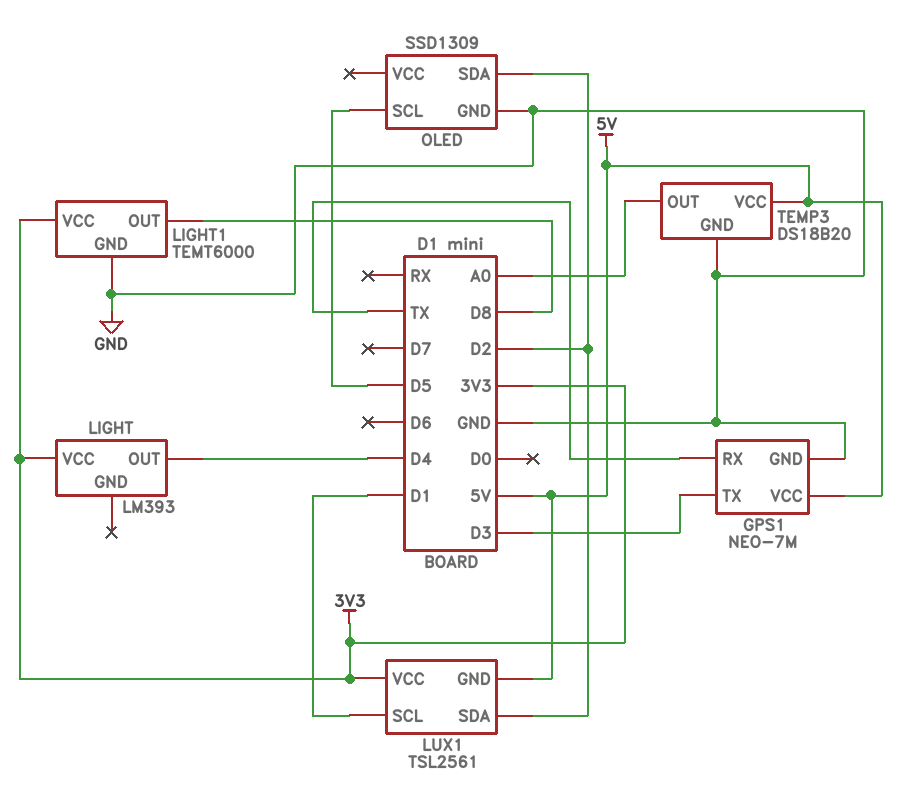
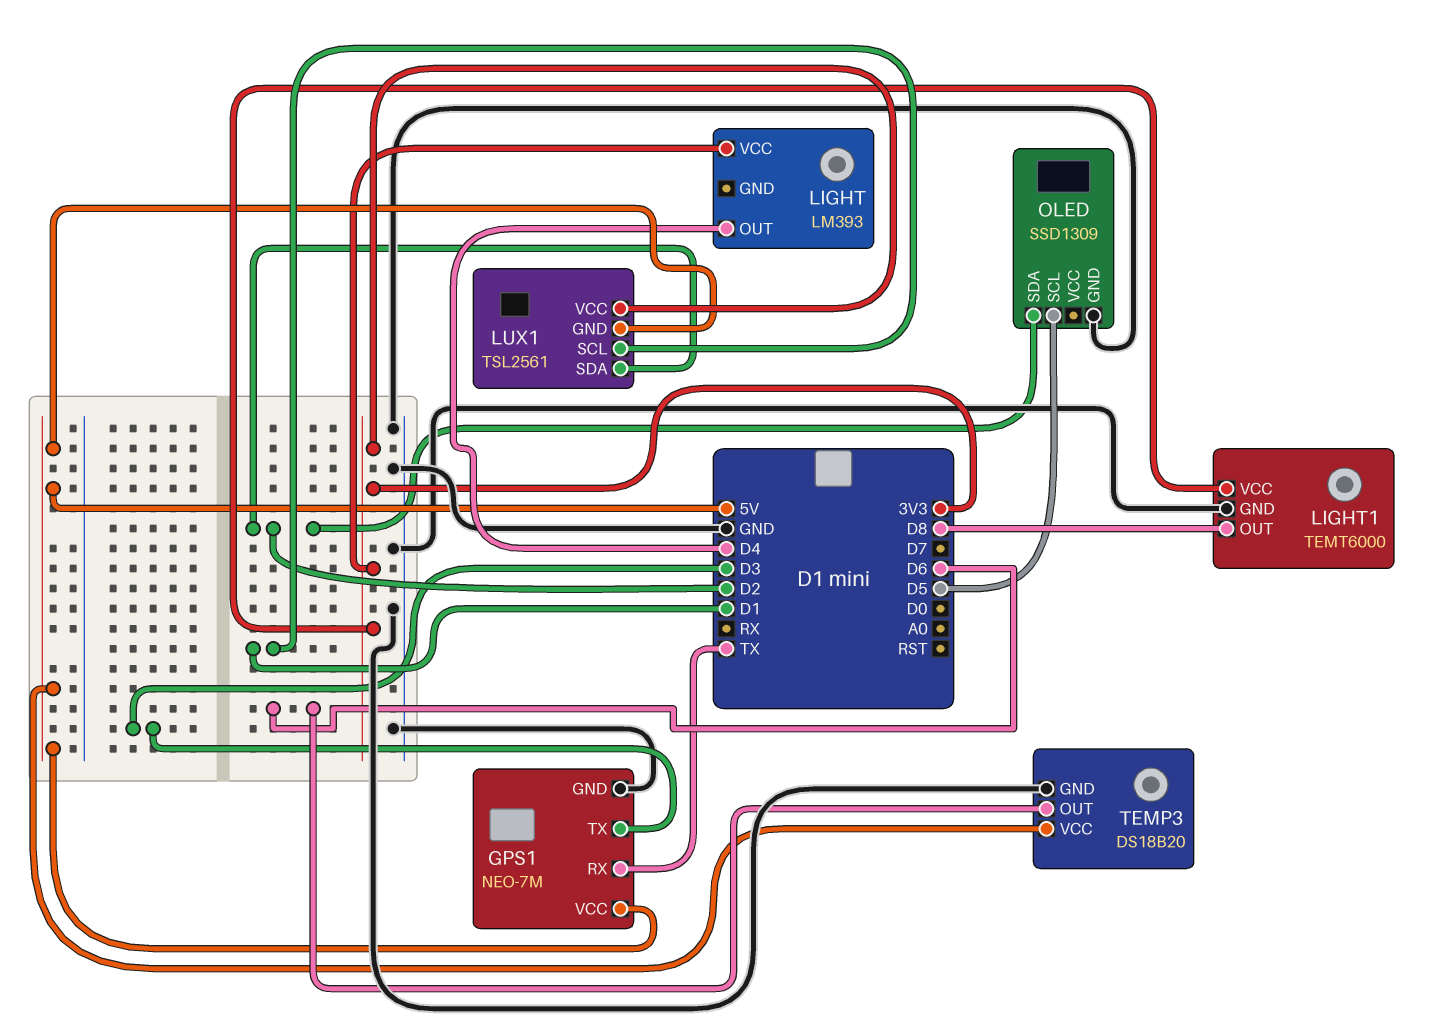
TEMP3 pin OUT: A0 -> D6

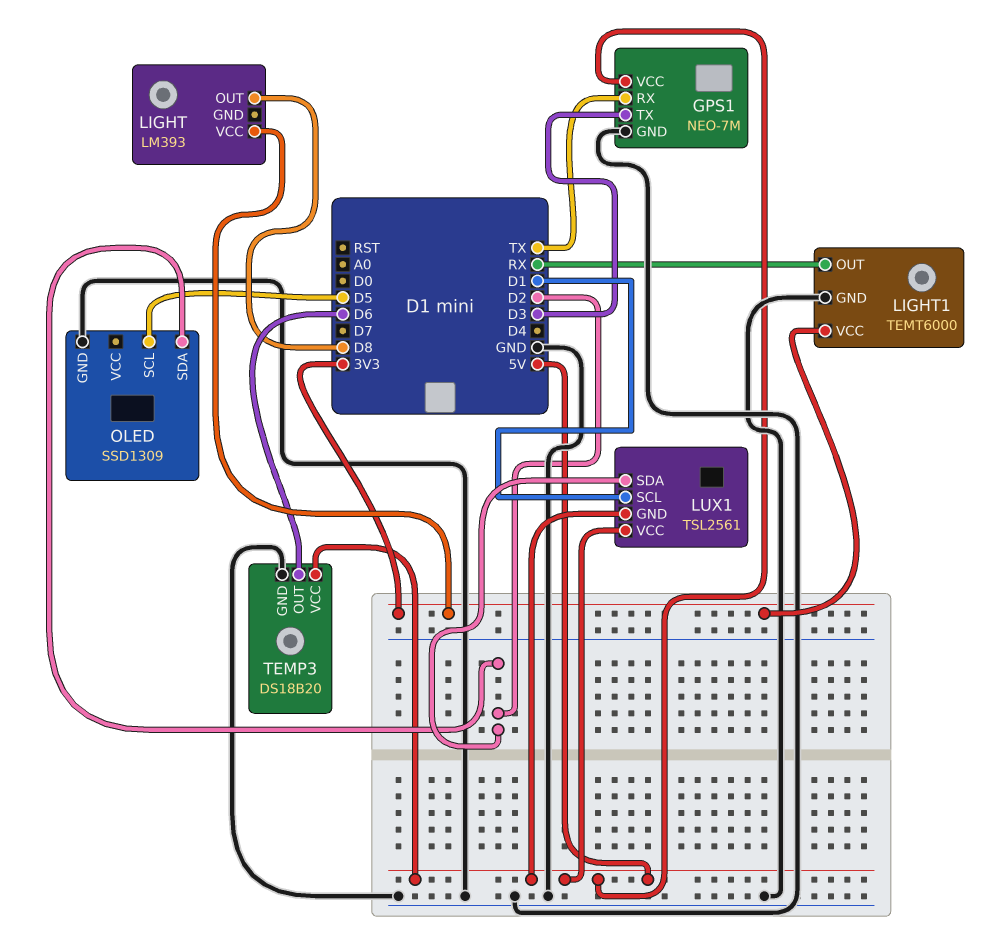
LIGHT pin OUT: D4 -> D8
LIGHT1 pin OUT: D8 -> RX
LUX1 pin VCC: 3V3 -> 5V

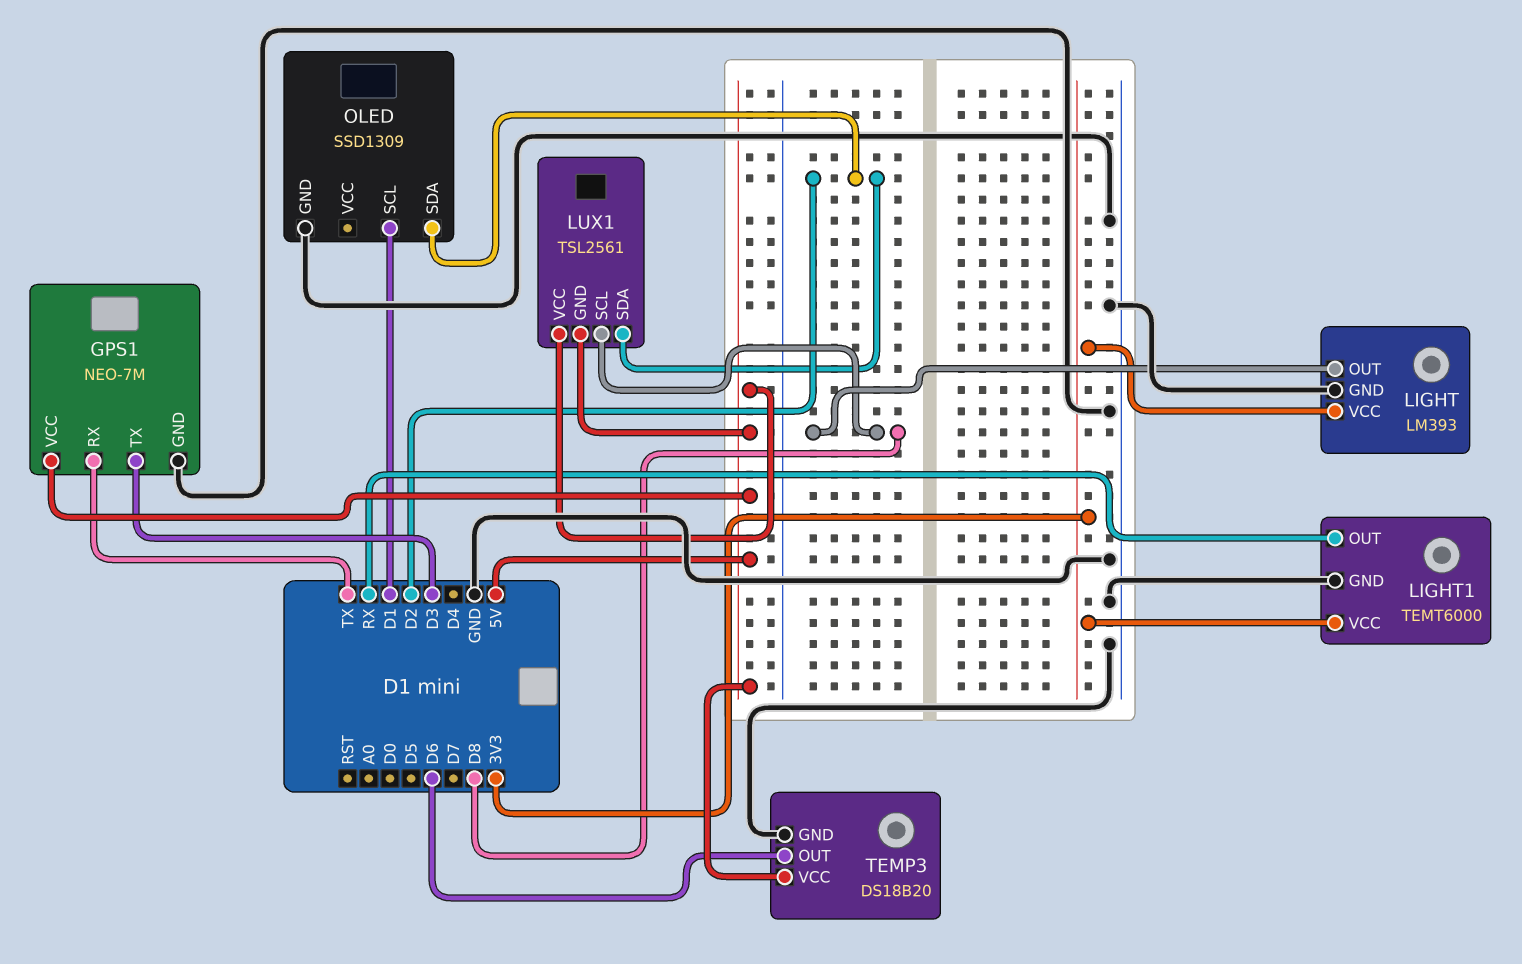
LIGHT pin GND: none -> GND
LUX1 pin SCL: D1 -> D8
OLED pin SCL: D5 -> D1

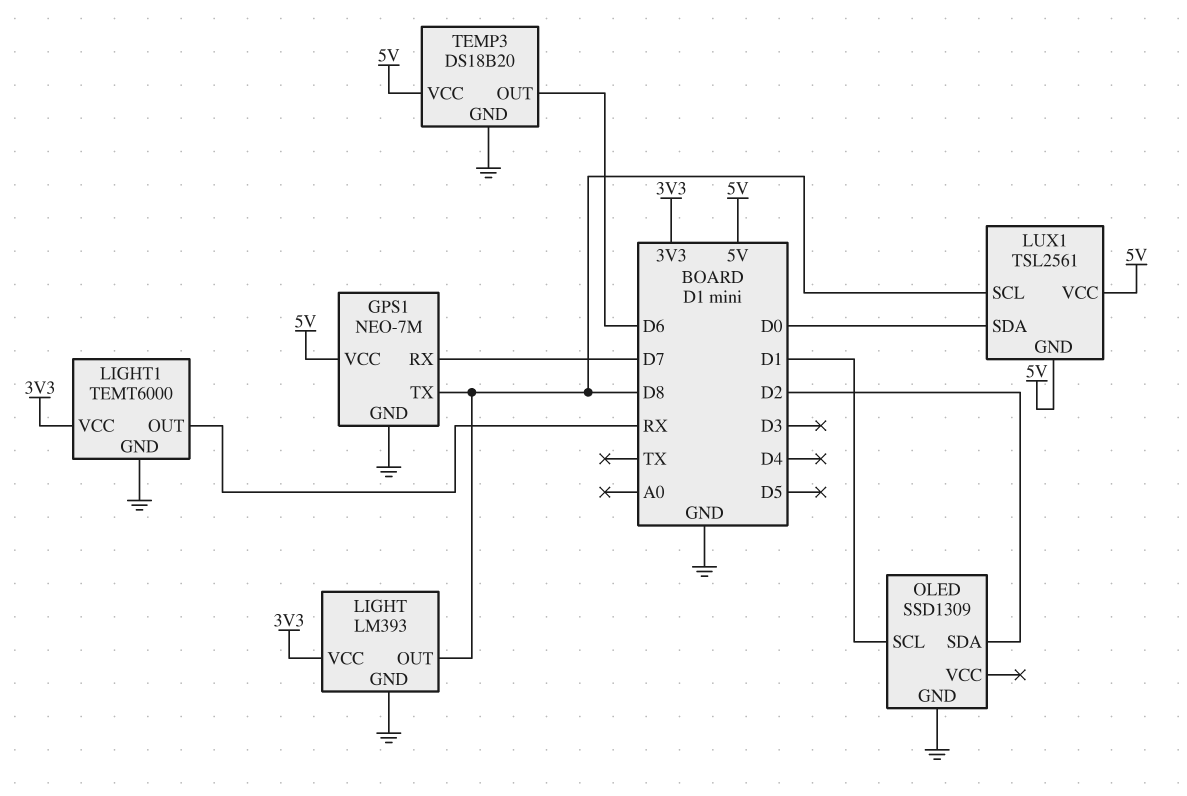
GPS1 pin RX: TX -> D7
GPS1 pin TX: D3 -> D8
LUX1 pin SDA: D2 -> D0

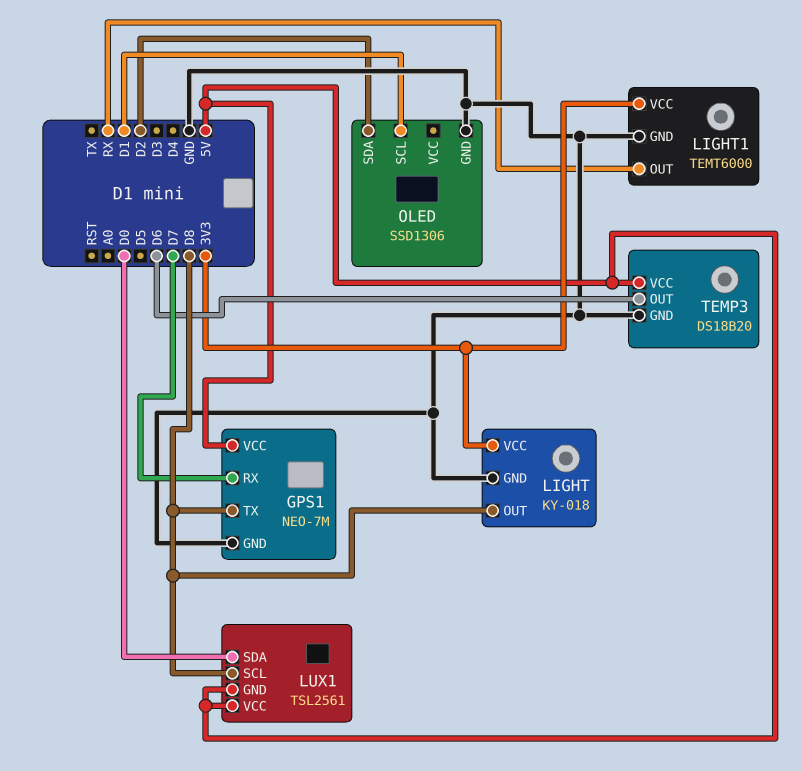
LIGHT: LM393 -> KY-018
OLED: SSD1309 -> SSD1306

